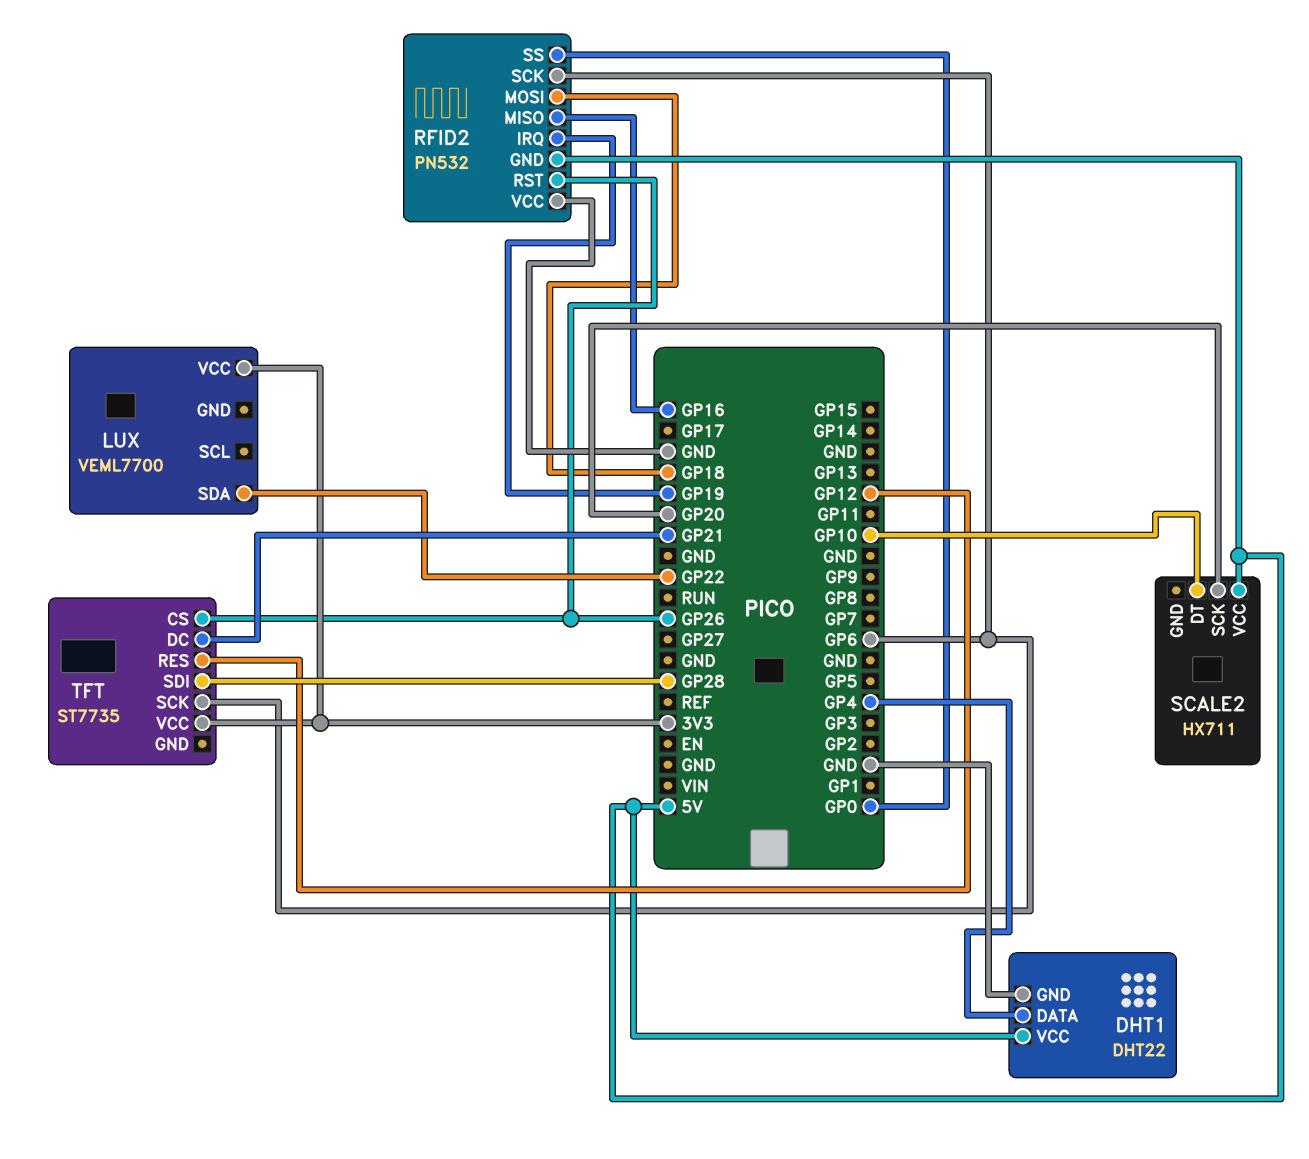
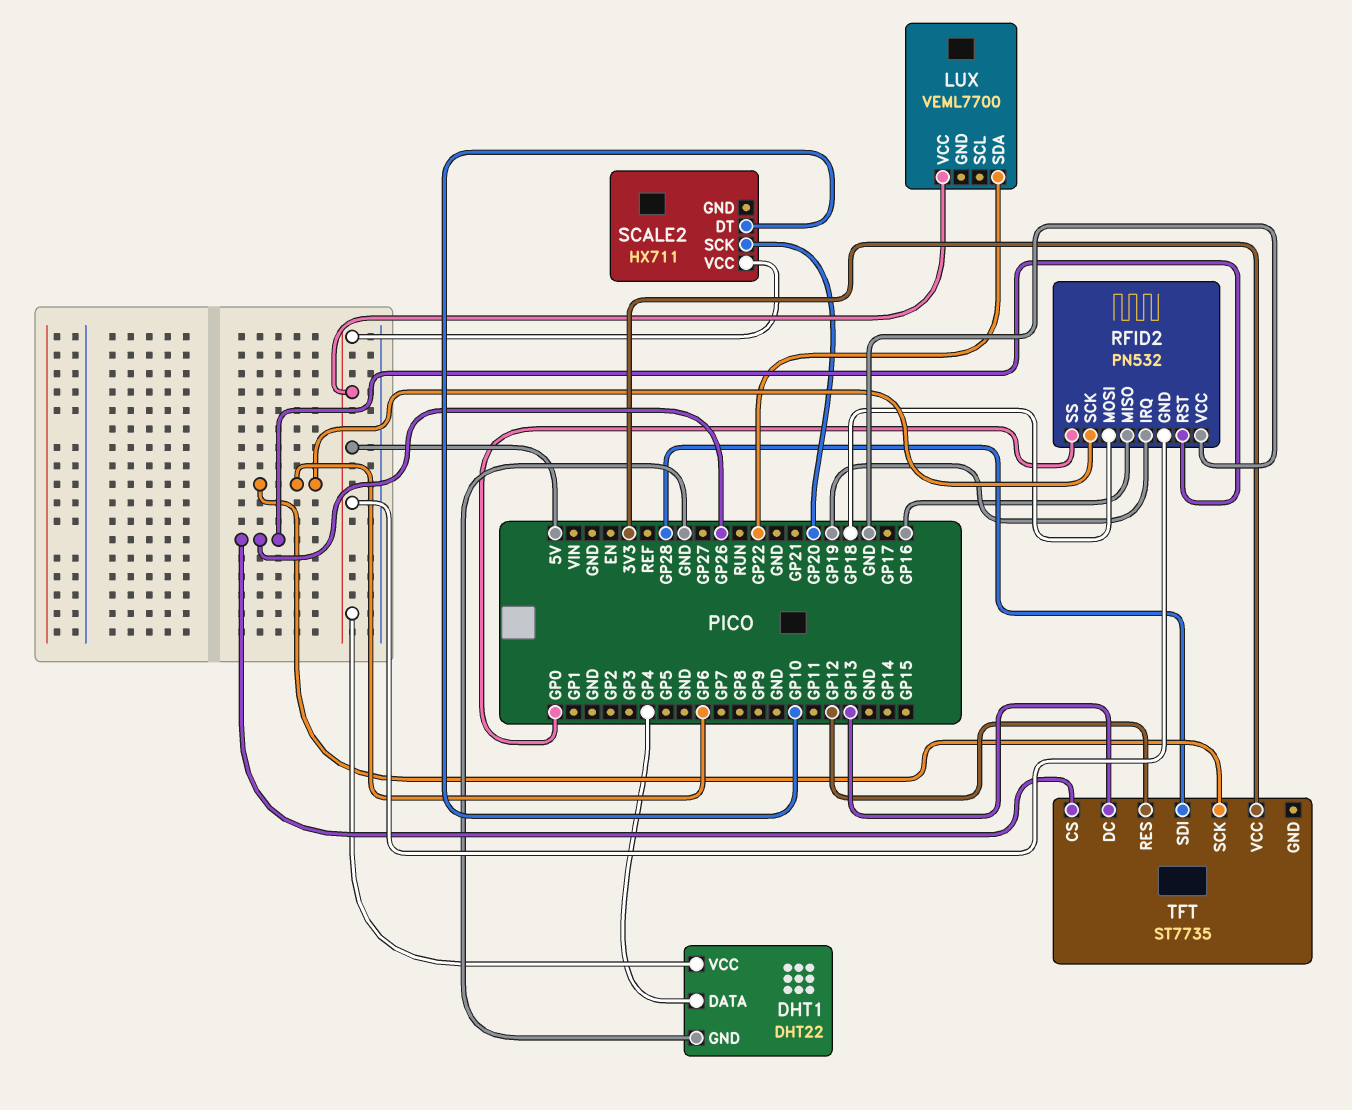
LUX pin VCC: 3V3 -> 5V
TFT pin DC: GP21 -> GP13

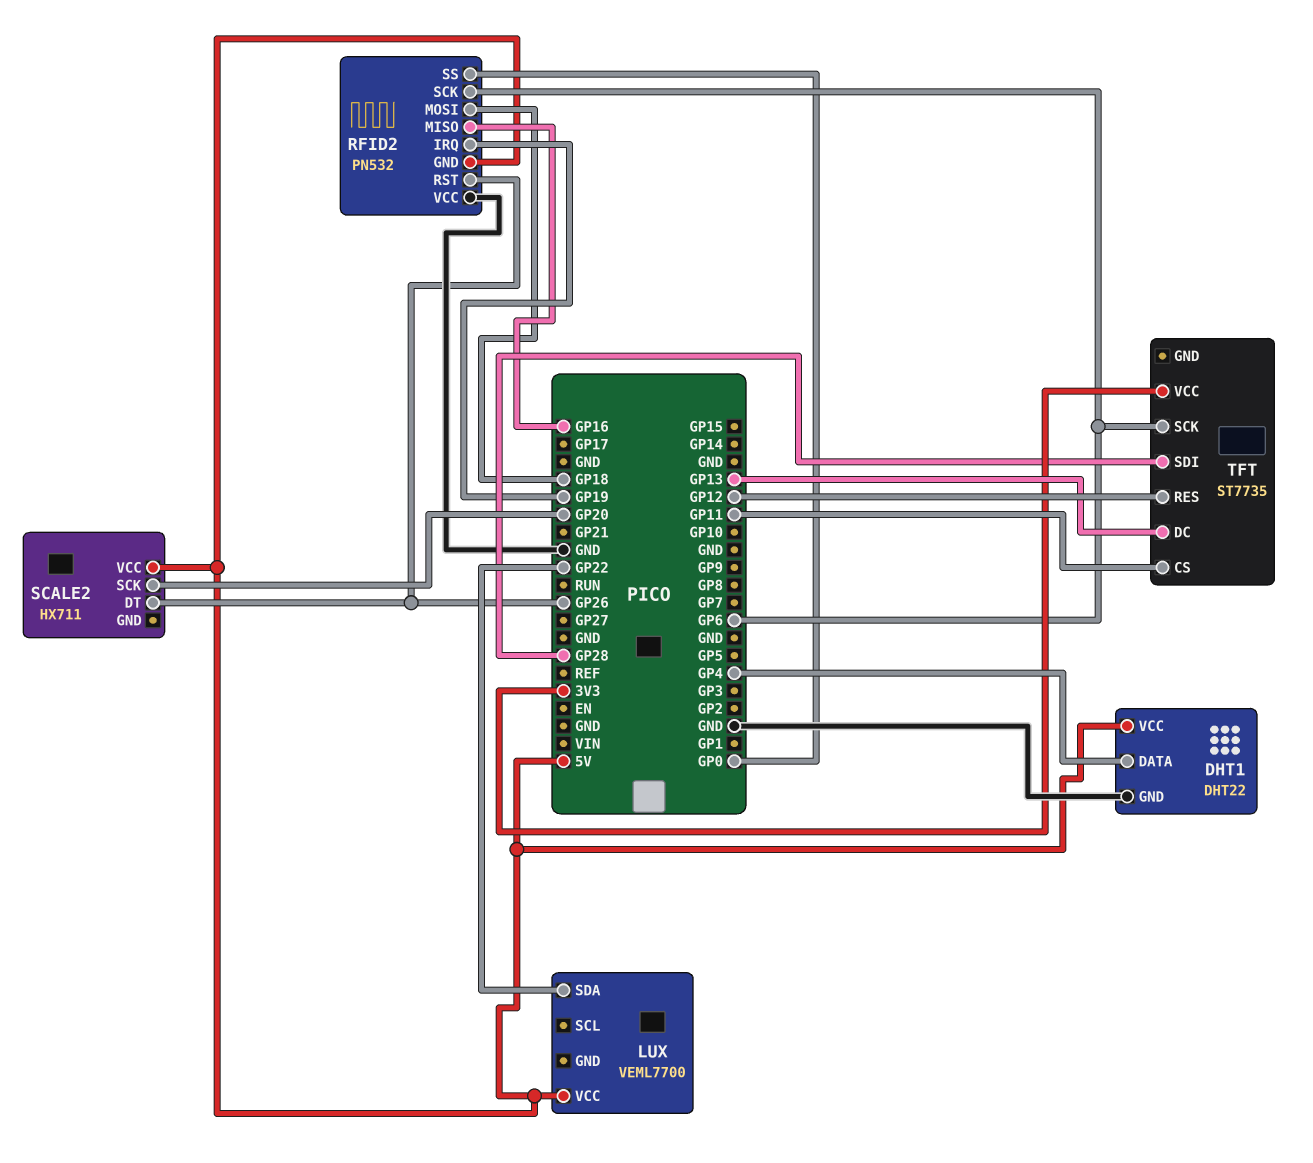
SCALE2 pin DT: GP10 -> GP26
TFT pin CS: GP26 -> GP11

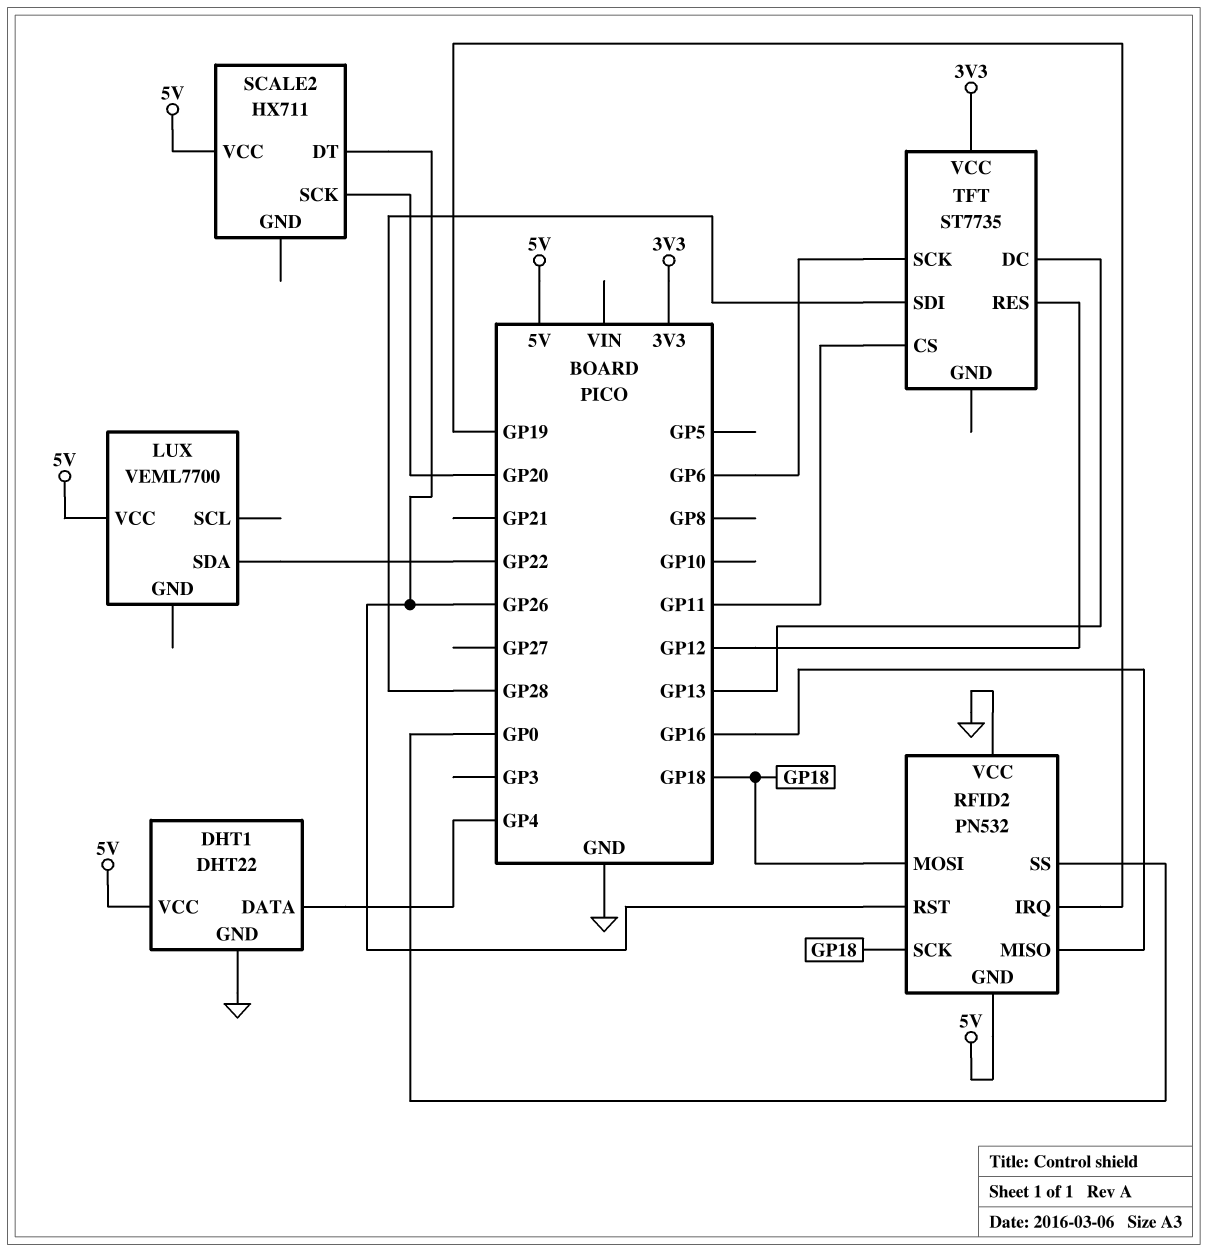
RFID2 pin SCK: GP6 -> GP18

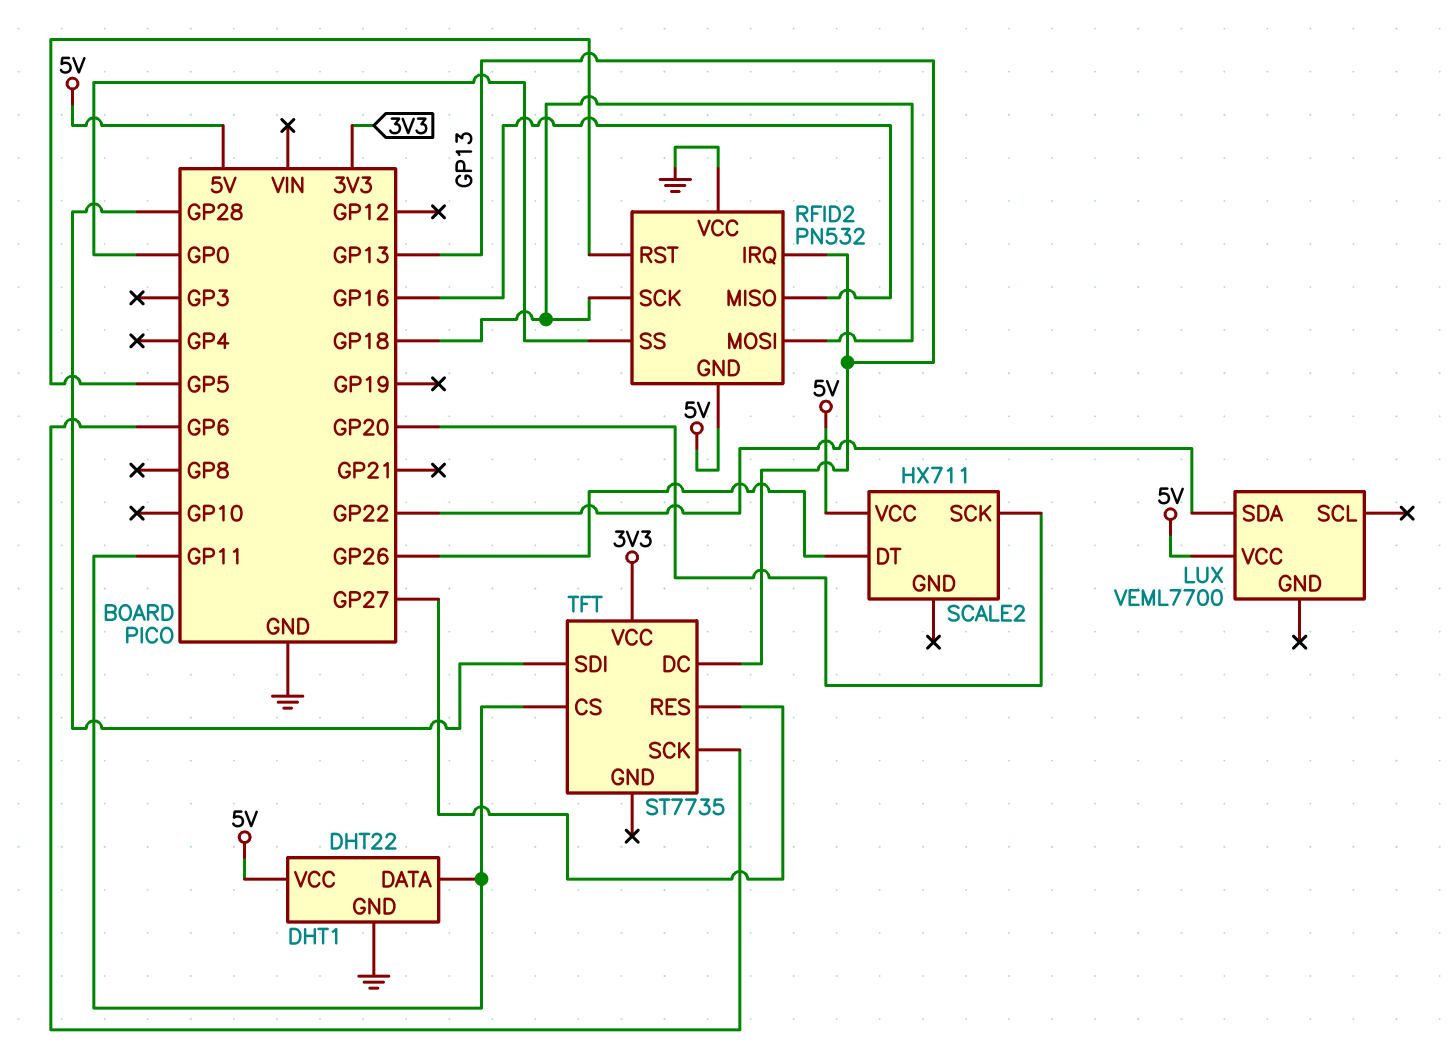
DHT1 pin DATA: GP4 -> GP11
RFID2 pin IRQ: GP19 -> GP13
RFID2 pin RST: GP26 -> GP5
TFT pin RES: GP12 -> GP27

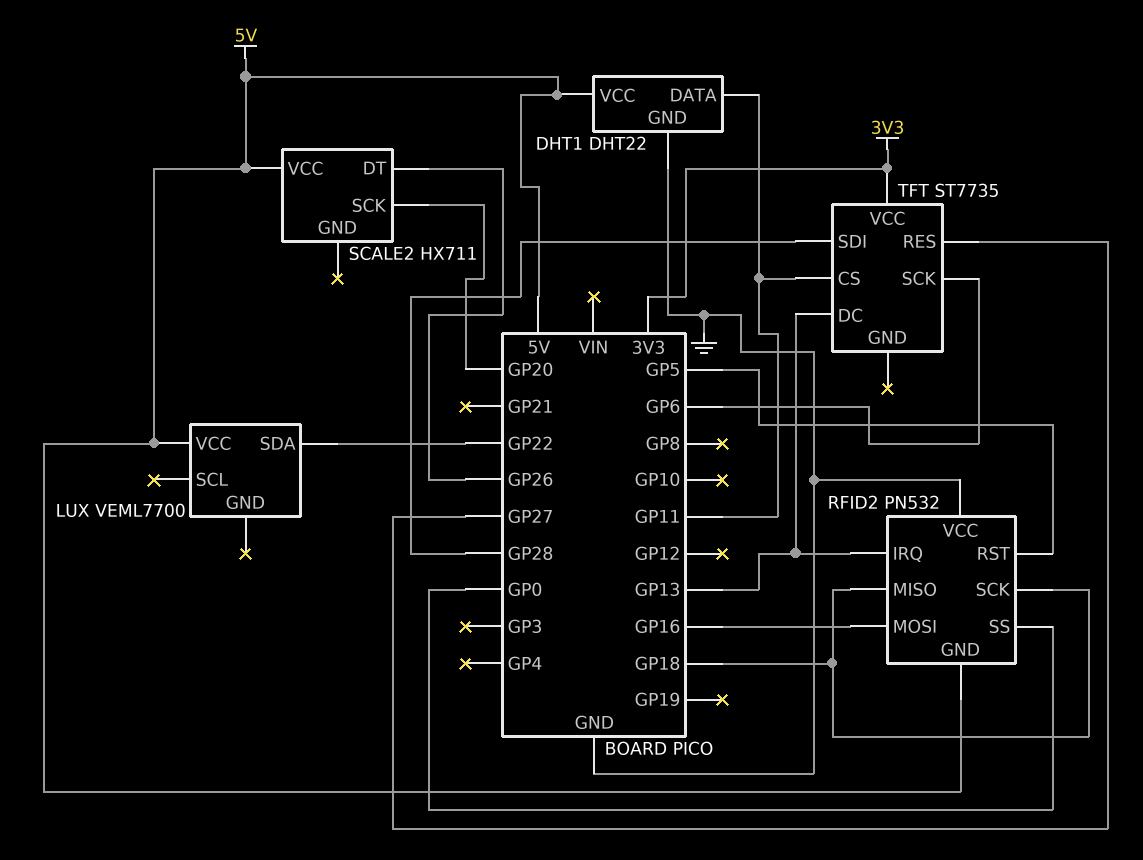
RFID2 pin MISO: GP16 -> GP18
RFID2 pin MOSI: GP18 -> GP16

